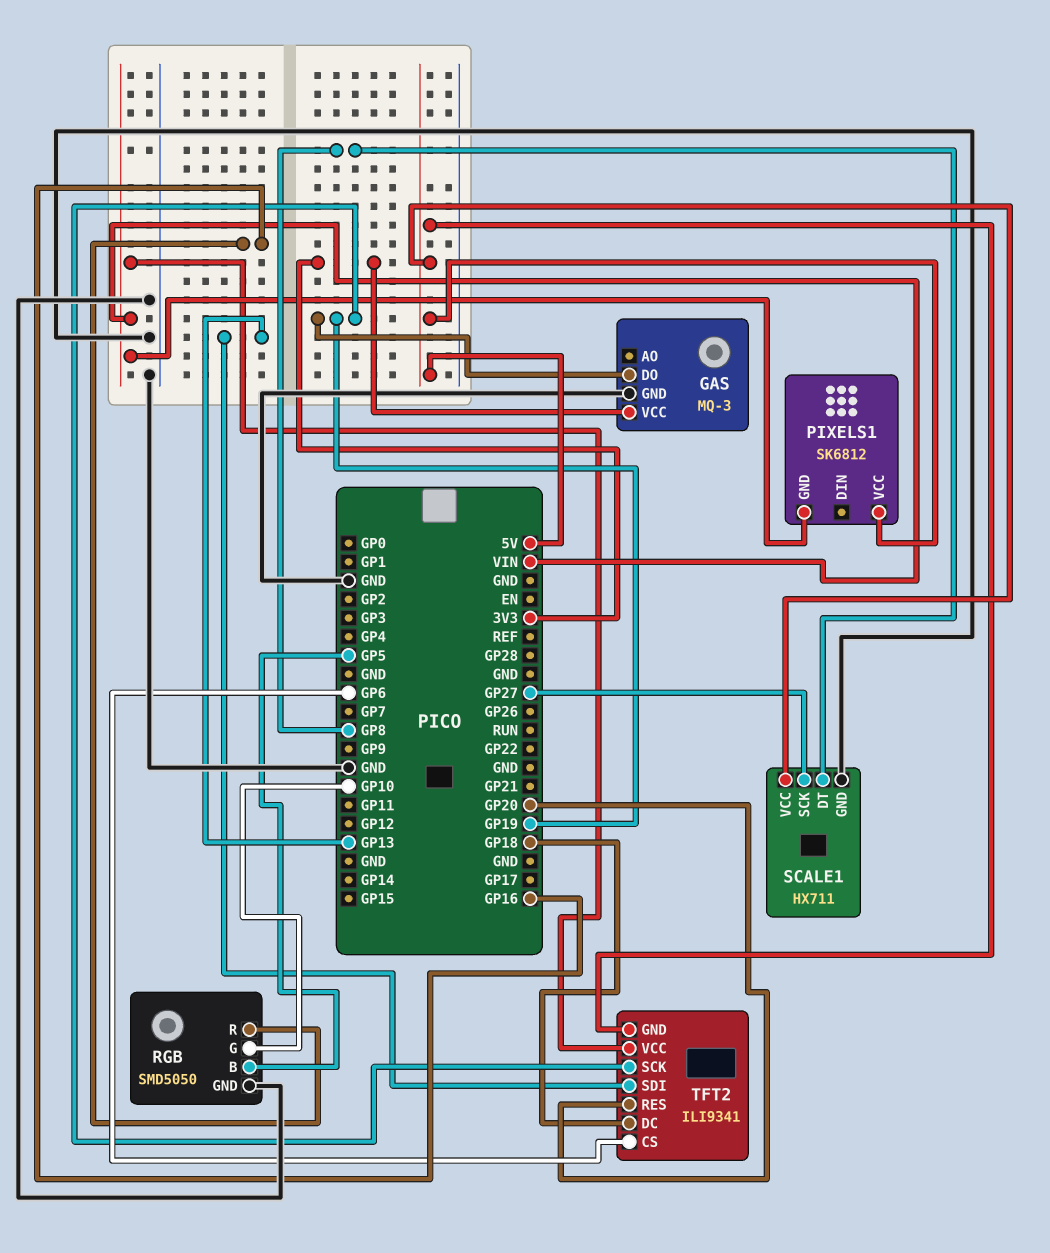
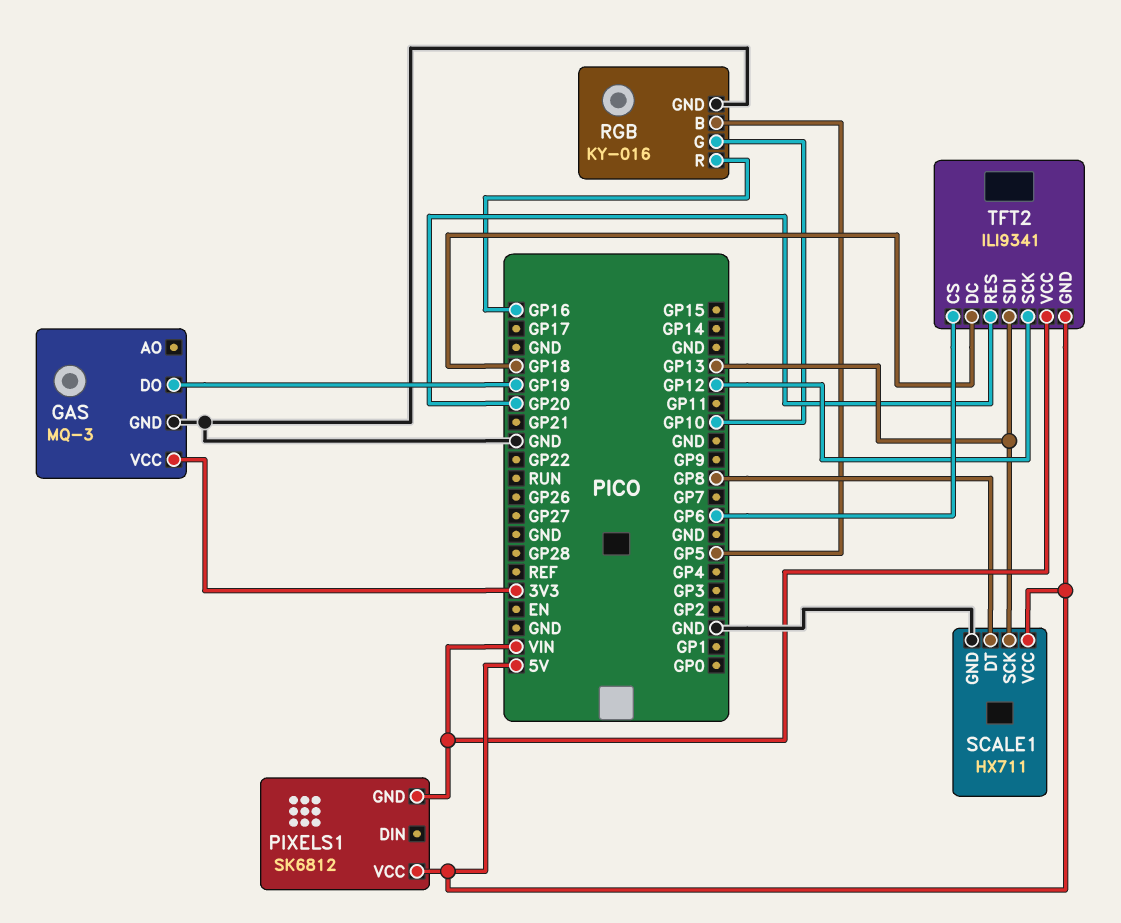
RGB: SMD5050 -> KY-016
SCALE1 pin SCK: GP27 -> GP13
TFT2 pin SCK: GP19 -> GP12

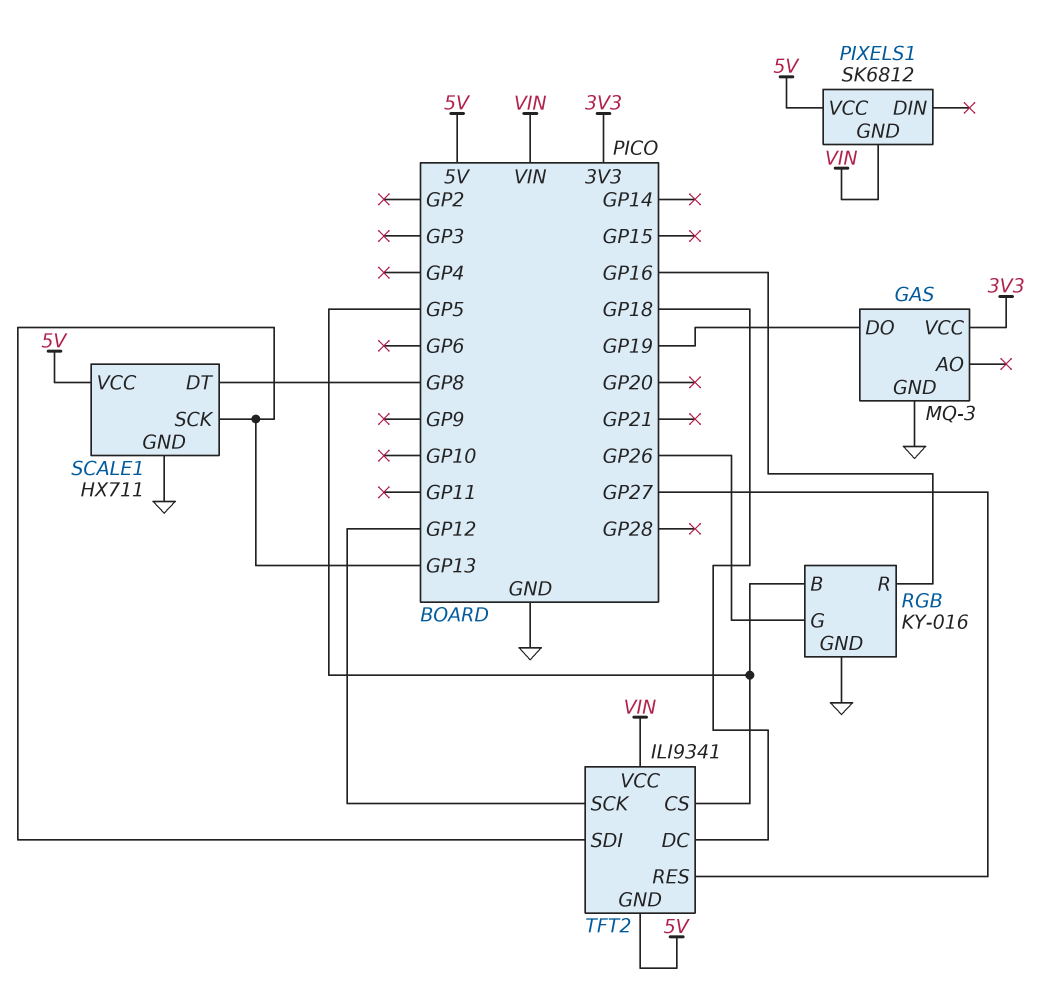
RGB pin G: GP10 -> GP26
TFT2 pin CS: GP6 -> GP5
TFT2 pin RES: GP20 -> GP27

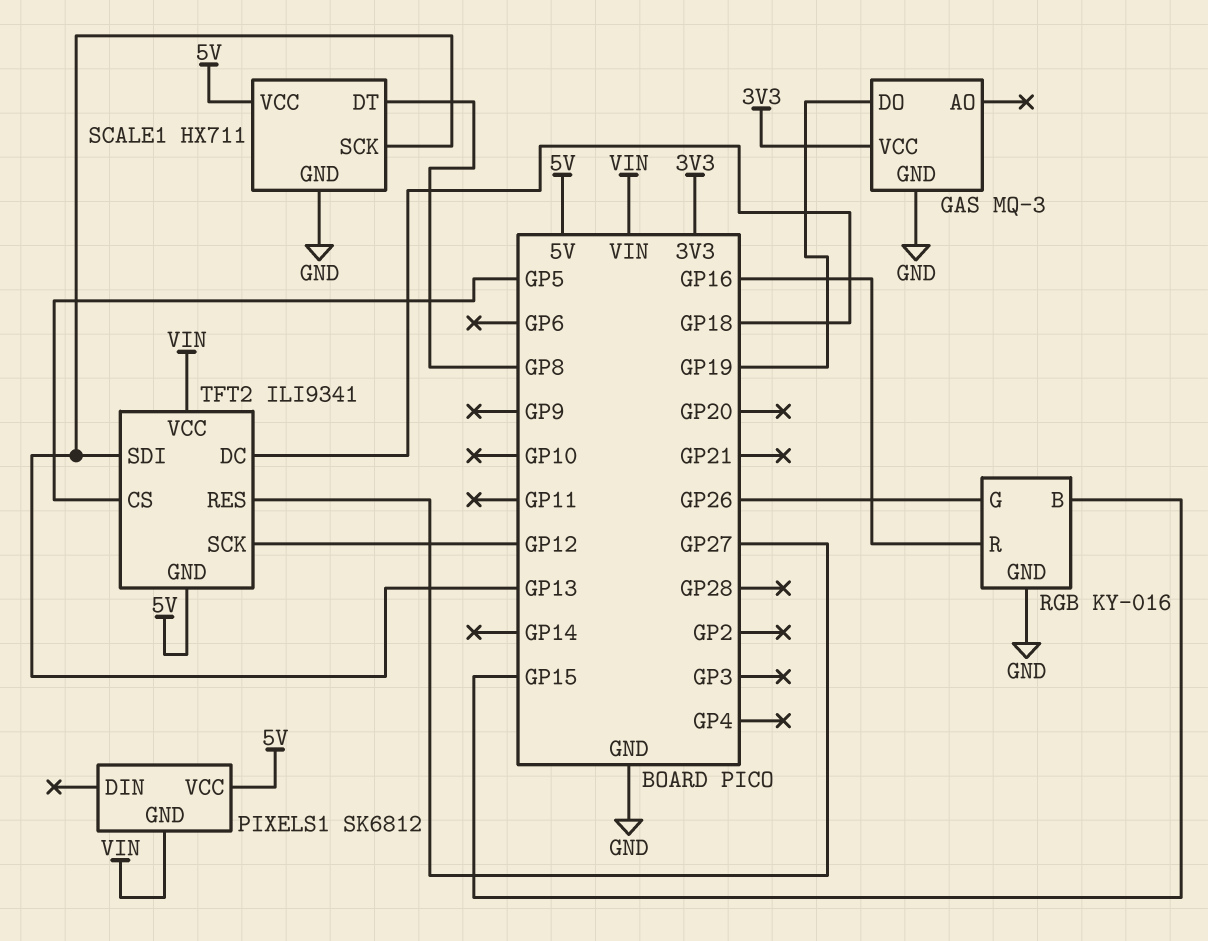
RGB pin B: GP5 -> GP15

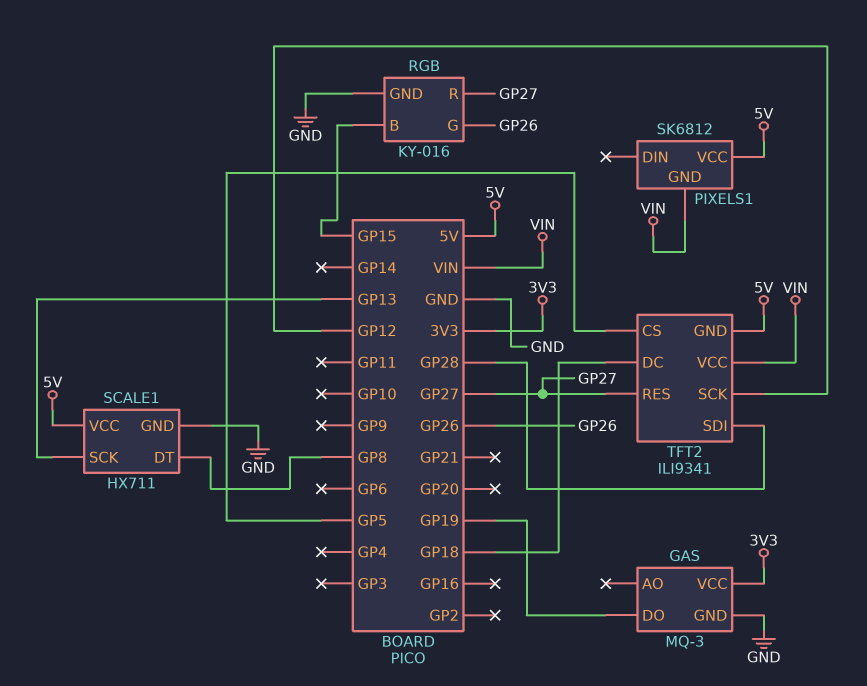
RGB pin R: GP16 -> GP27
TFT2 pin SDI: GP13 -> GP28

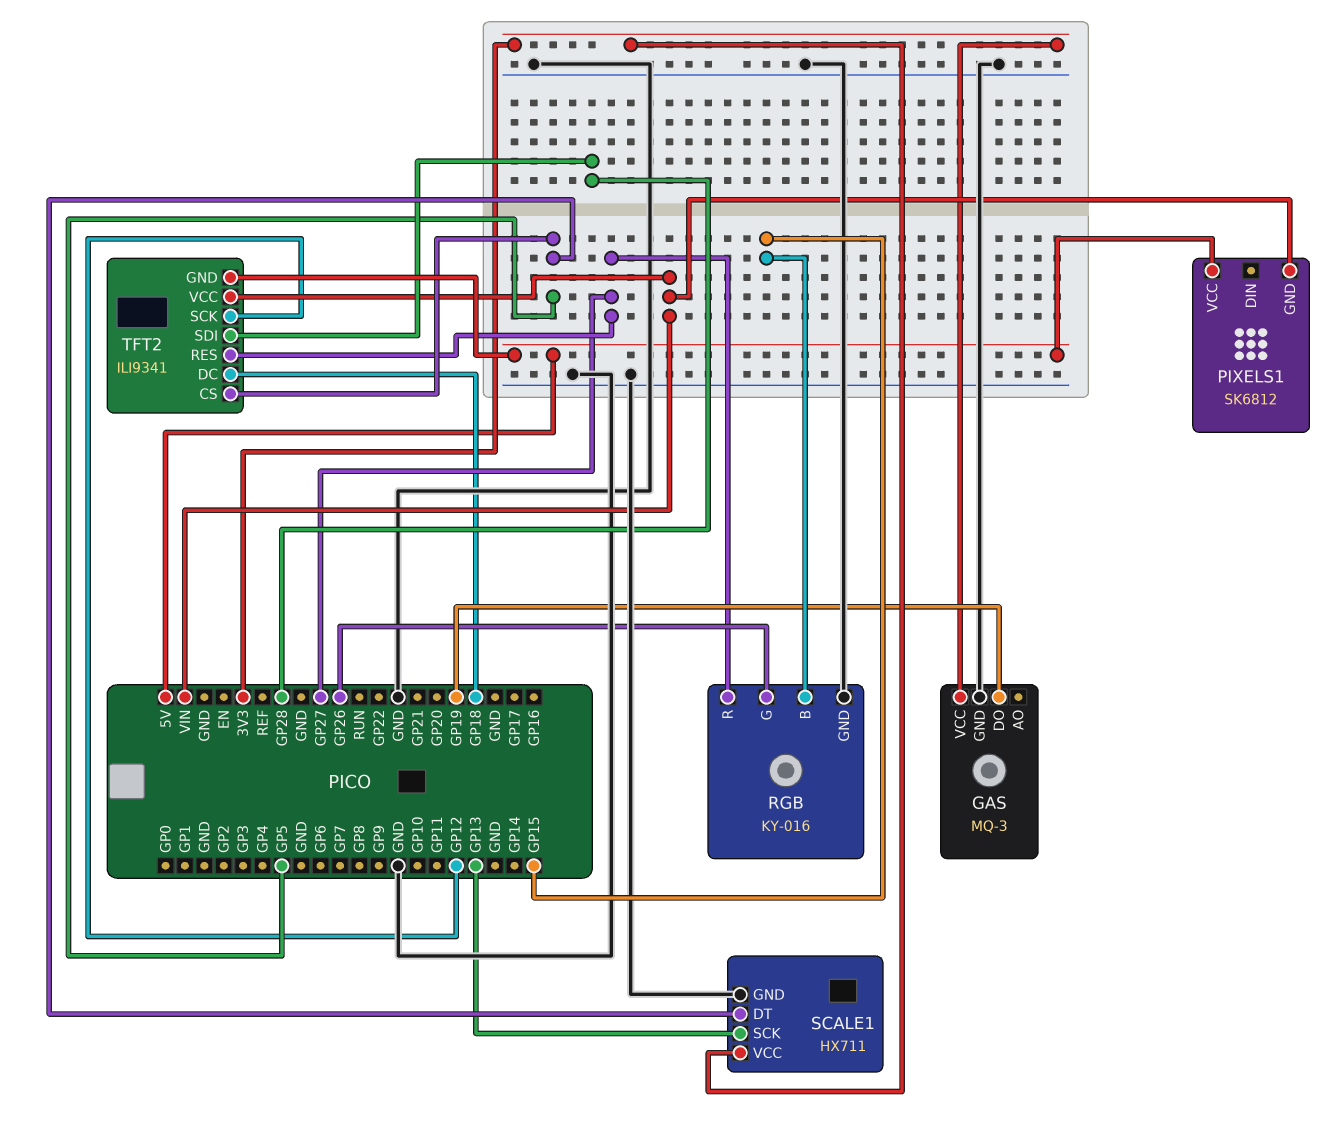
SCALE1 pin DT: GP8 -> GP5
SCALE1 pin VCC: 5V -> 3V3

